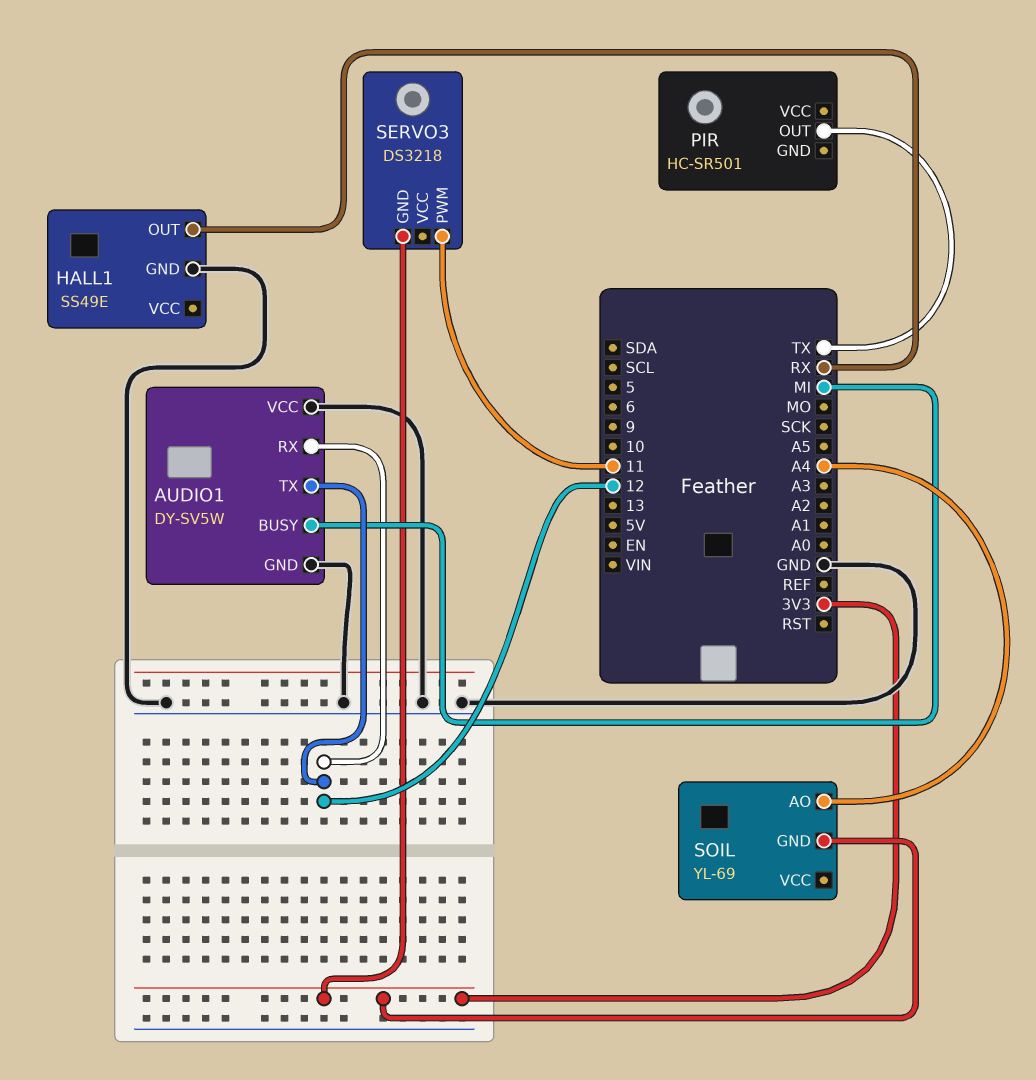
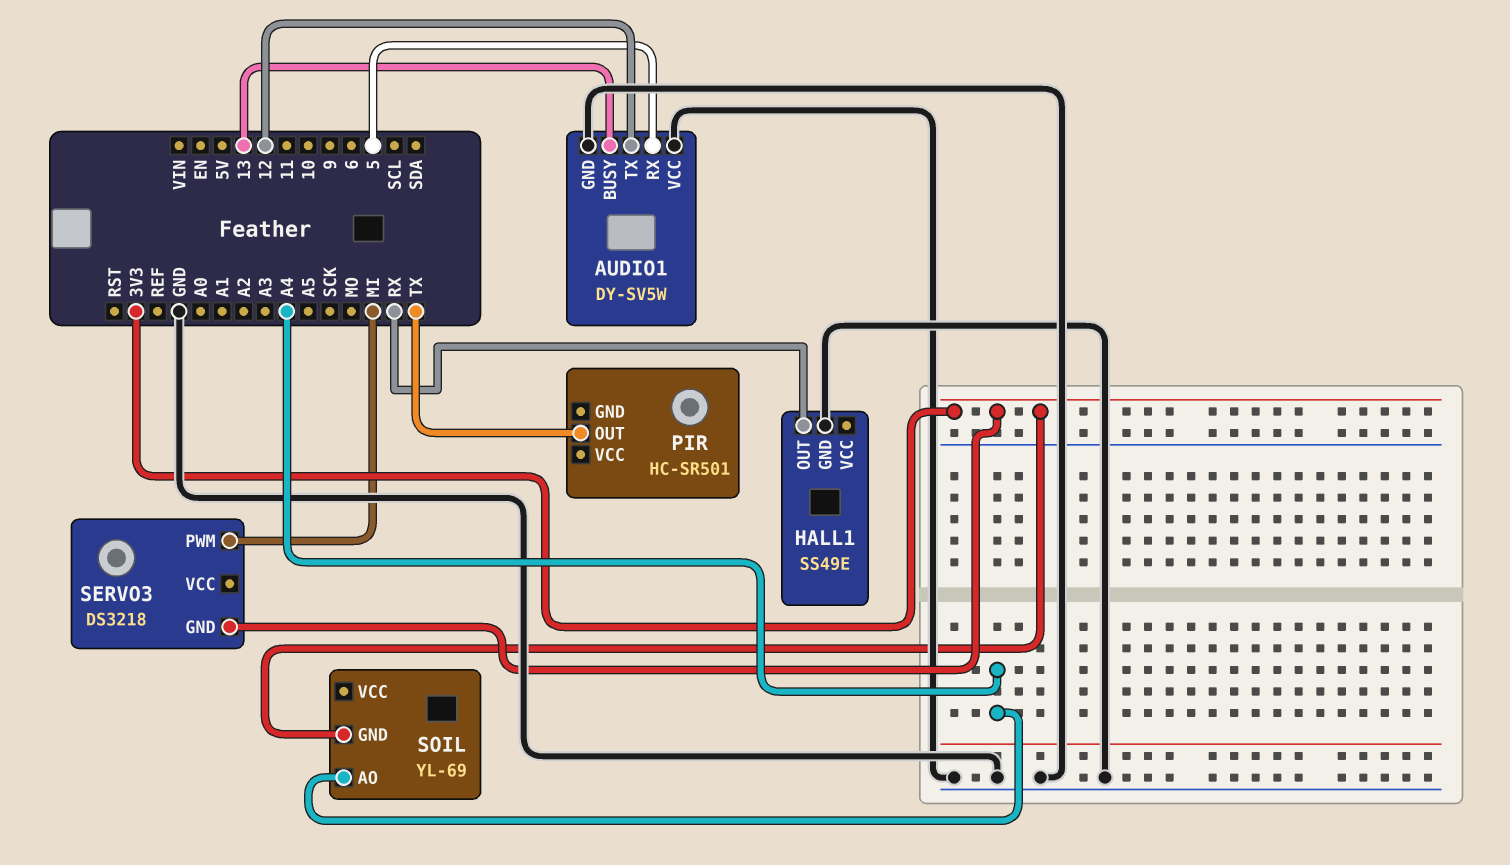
AUDIO1 pin BUSY: MI -> 13
AUDIO1 pin RX: 12 -> 5
SERVO3 pin PWM: 11 -> MI

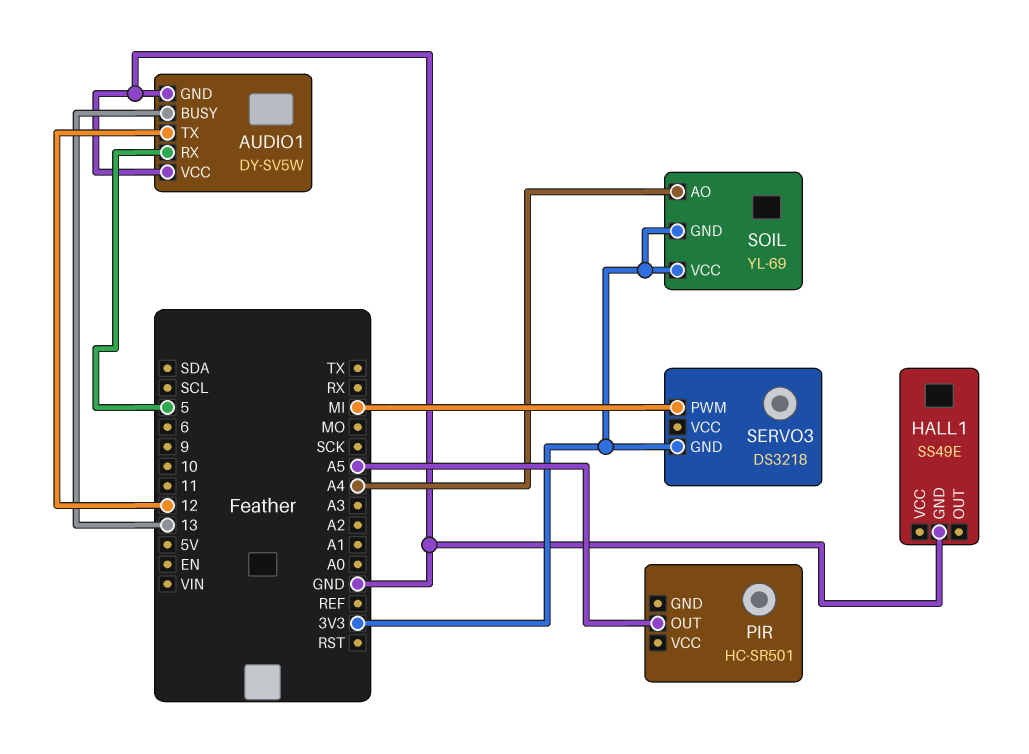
HALL1 pin OUT: RX -> none
PIR pin OUT: TX -> A5
SOIL pin VCC: none -> 3V3

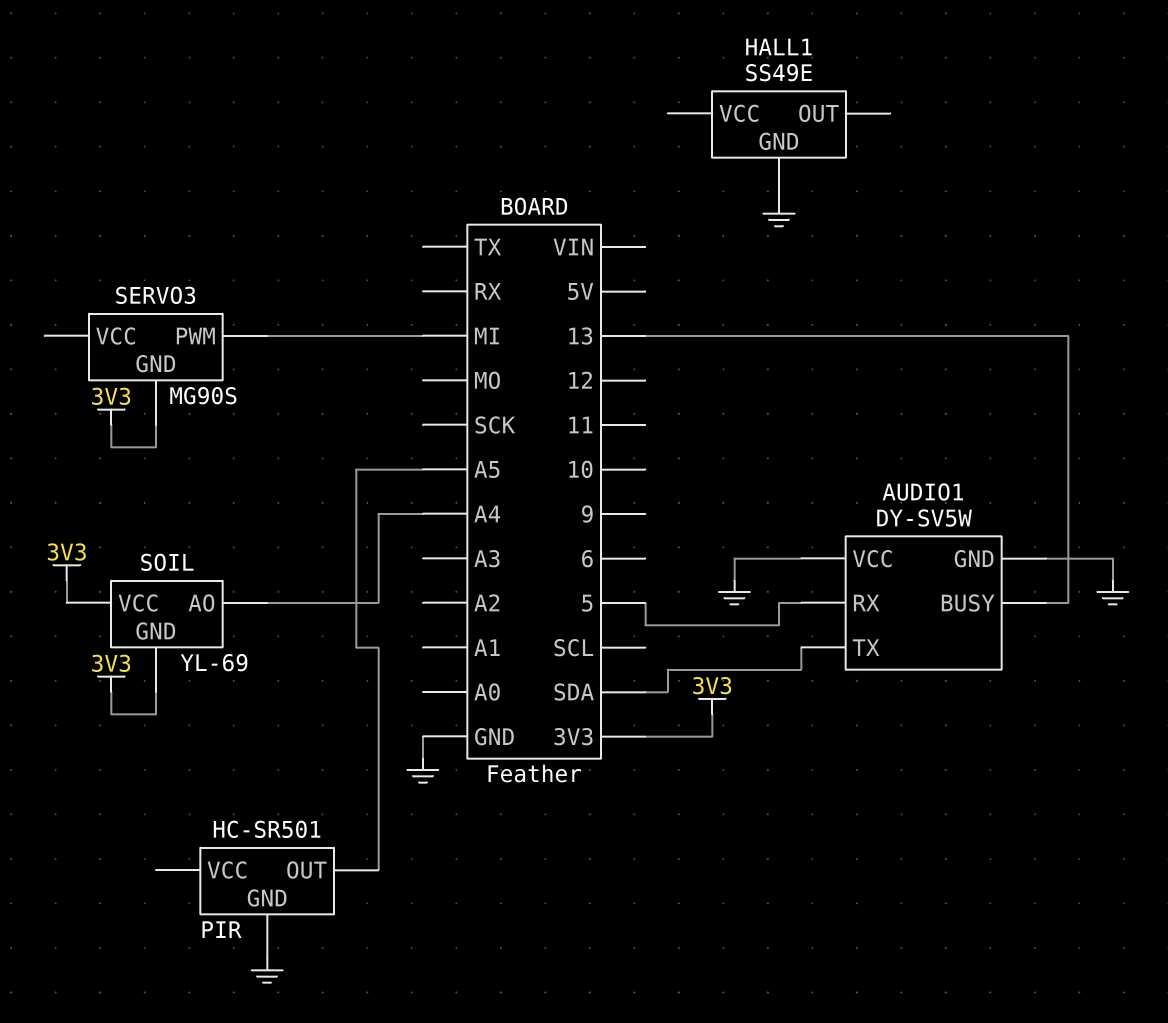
AUDIO1 pin TX: 12 -> SDA
PIR pin GND: none -> GND
SERVO3: DS3218 -> MG90S

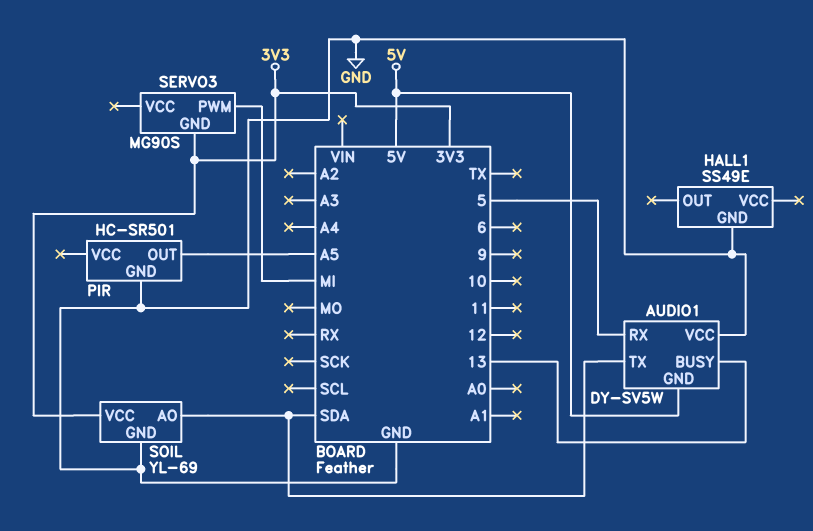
AUDIO1 pin GND: GND -> 5V
SOIL pin AO: A4 -> SDA
SOIL pin GND: 3V3 -> GND

